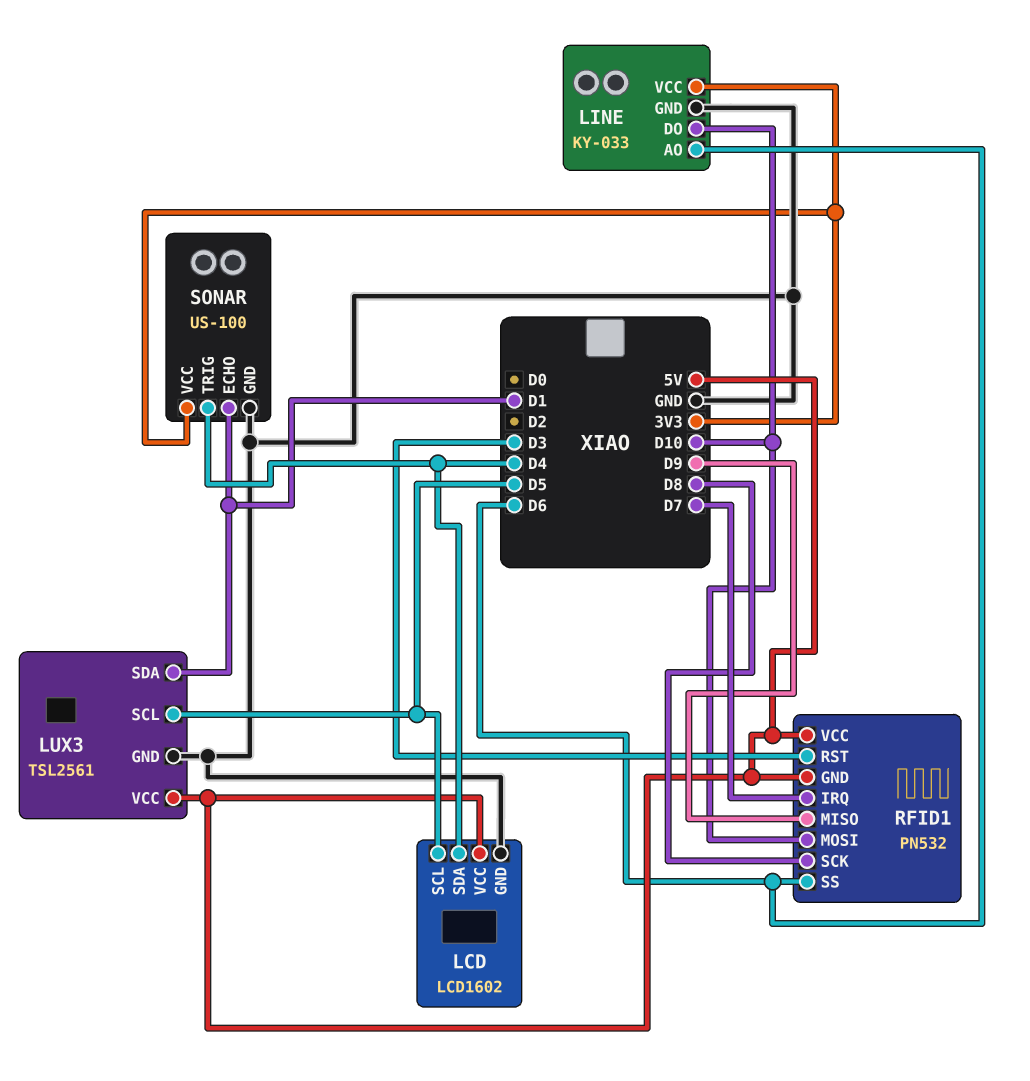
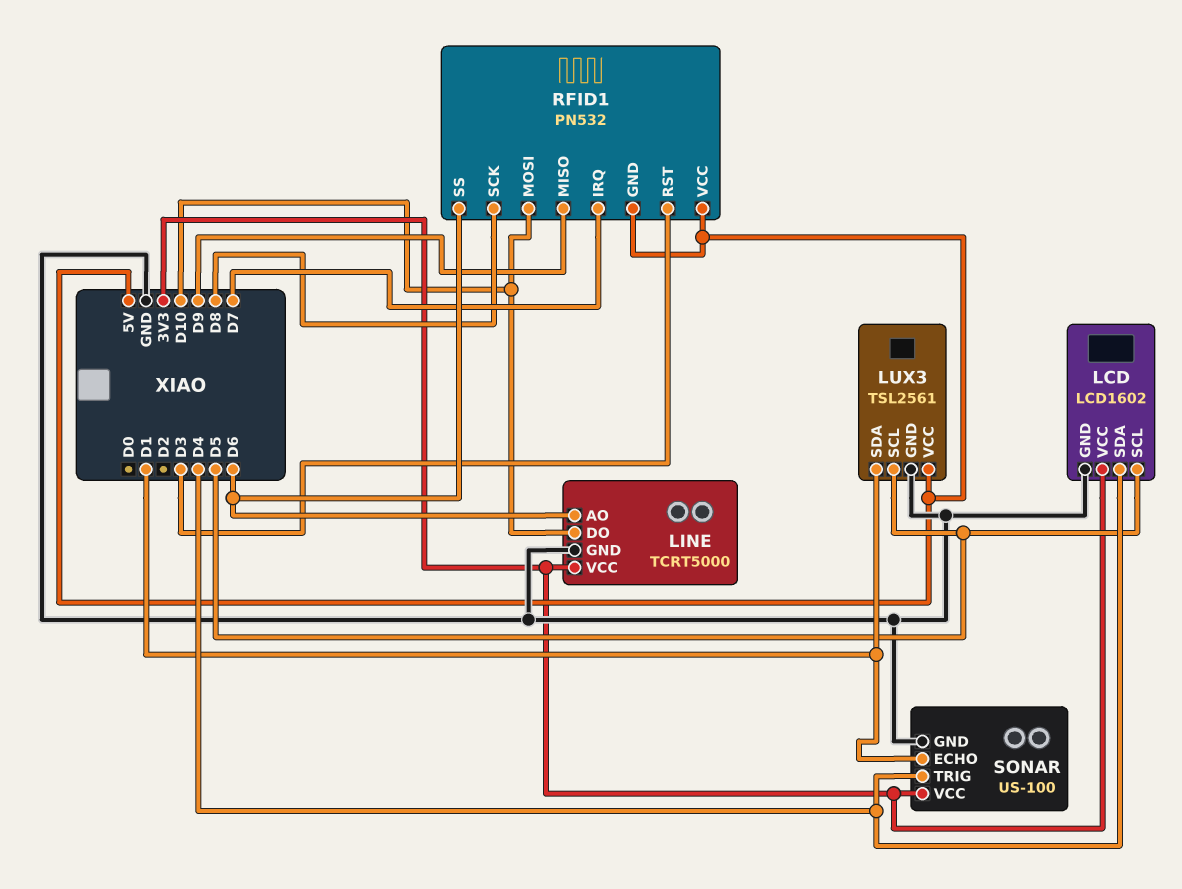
LCD pin VCC: 5V -> 3V3
LINE: KY-033 -> TCRT5000

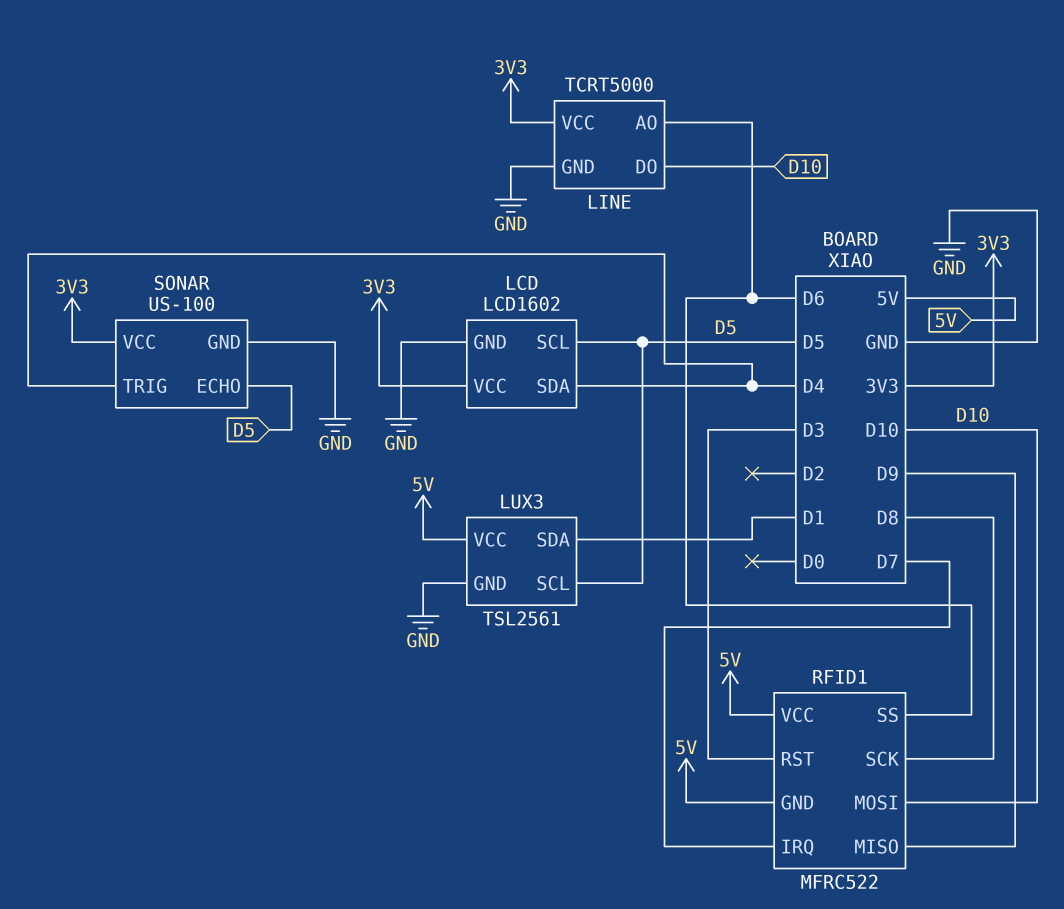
RFID1: PN532 -> MFRC522
SONAR pin ECHO: D1 -> D5

